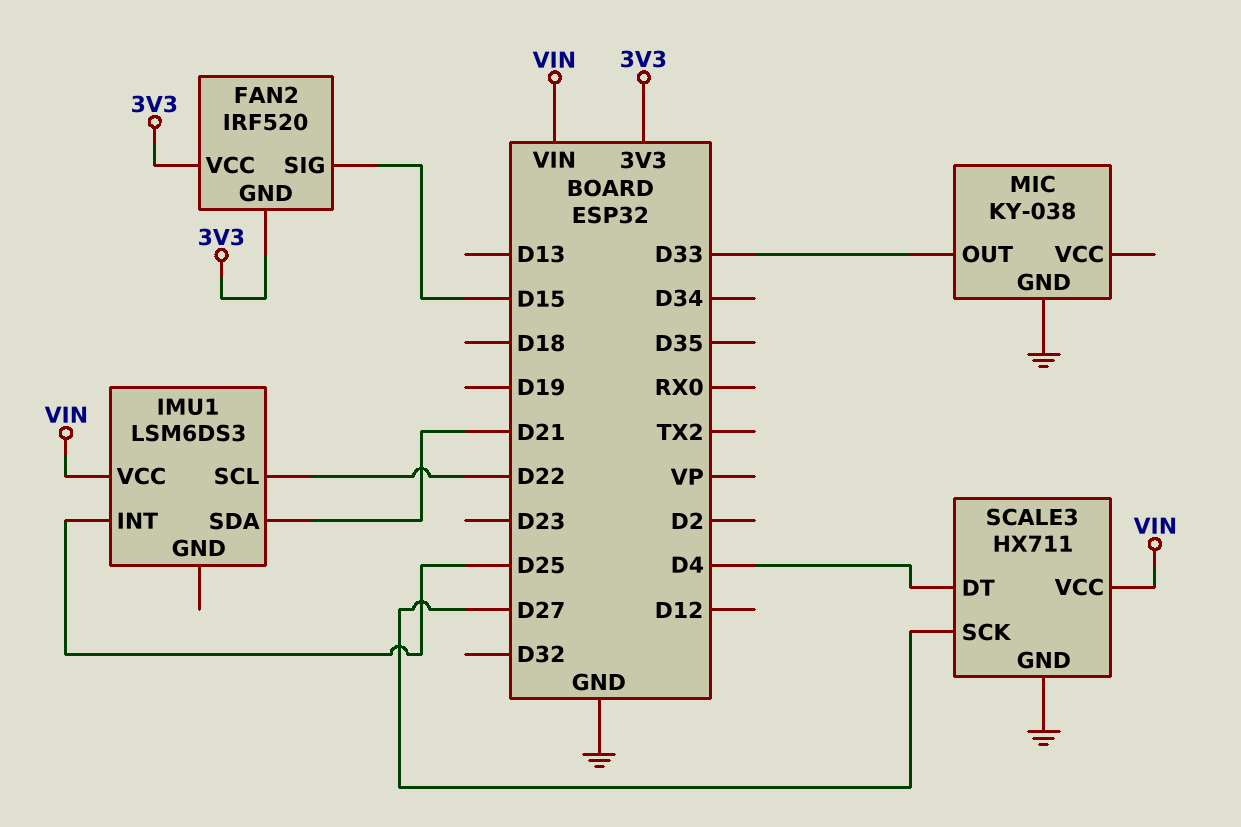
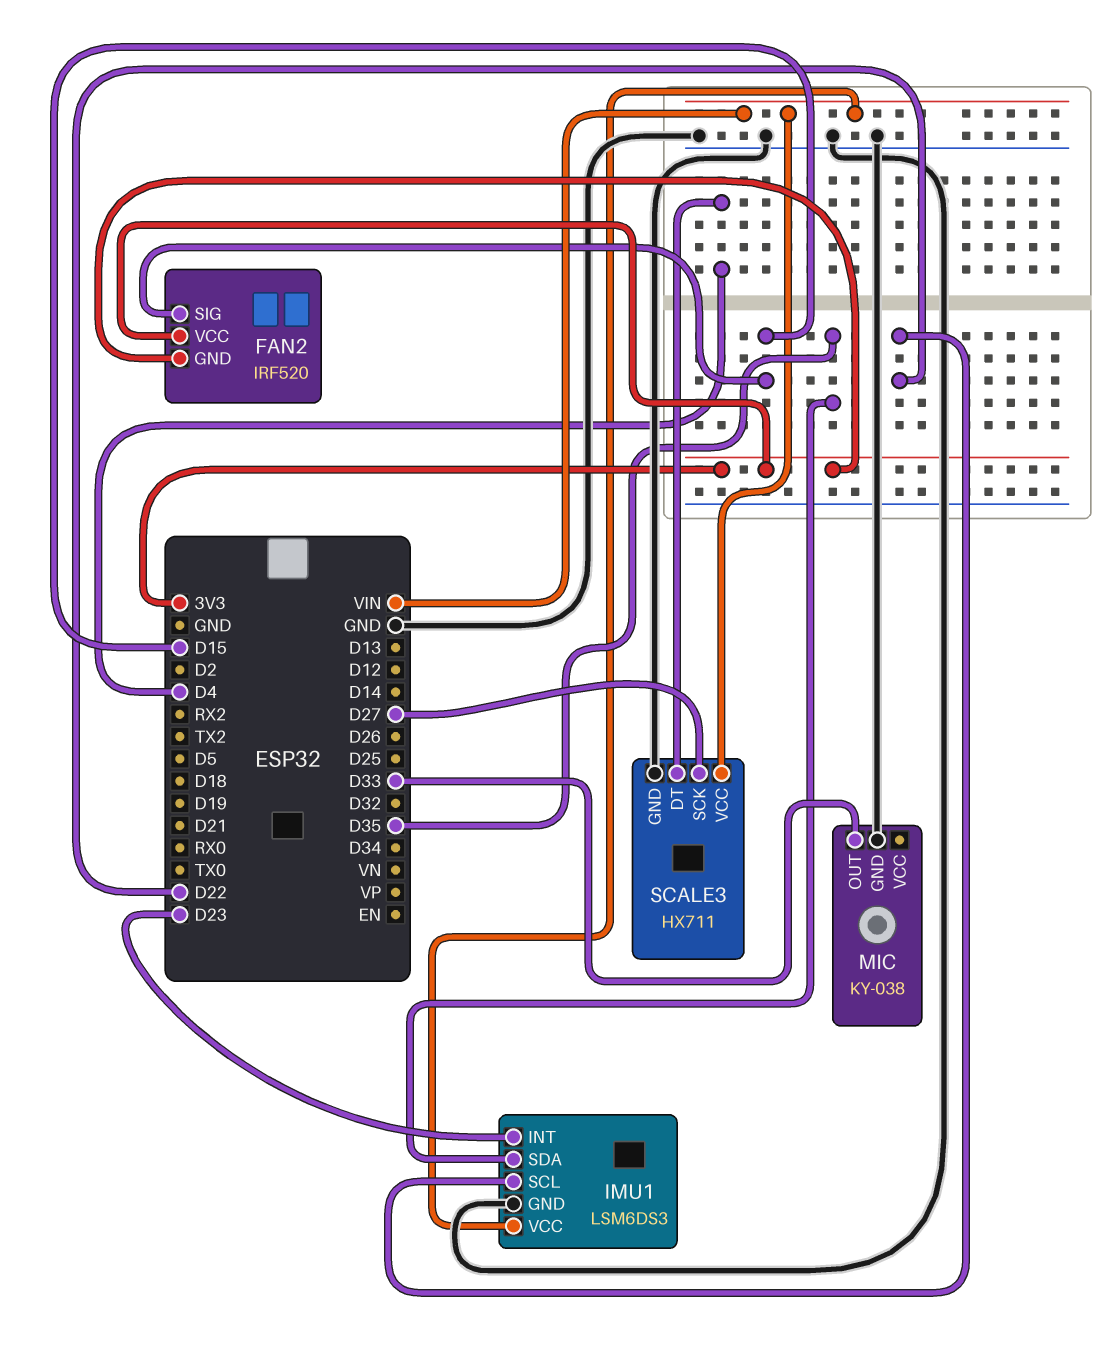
IMU1 pin GND: none -> GND
IMU1 pin INT: D25 -> D23
IMU1 pin SDA: D21 -> D35

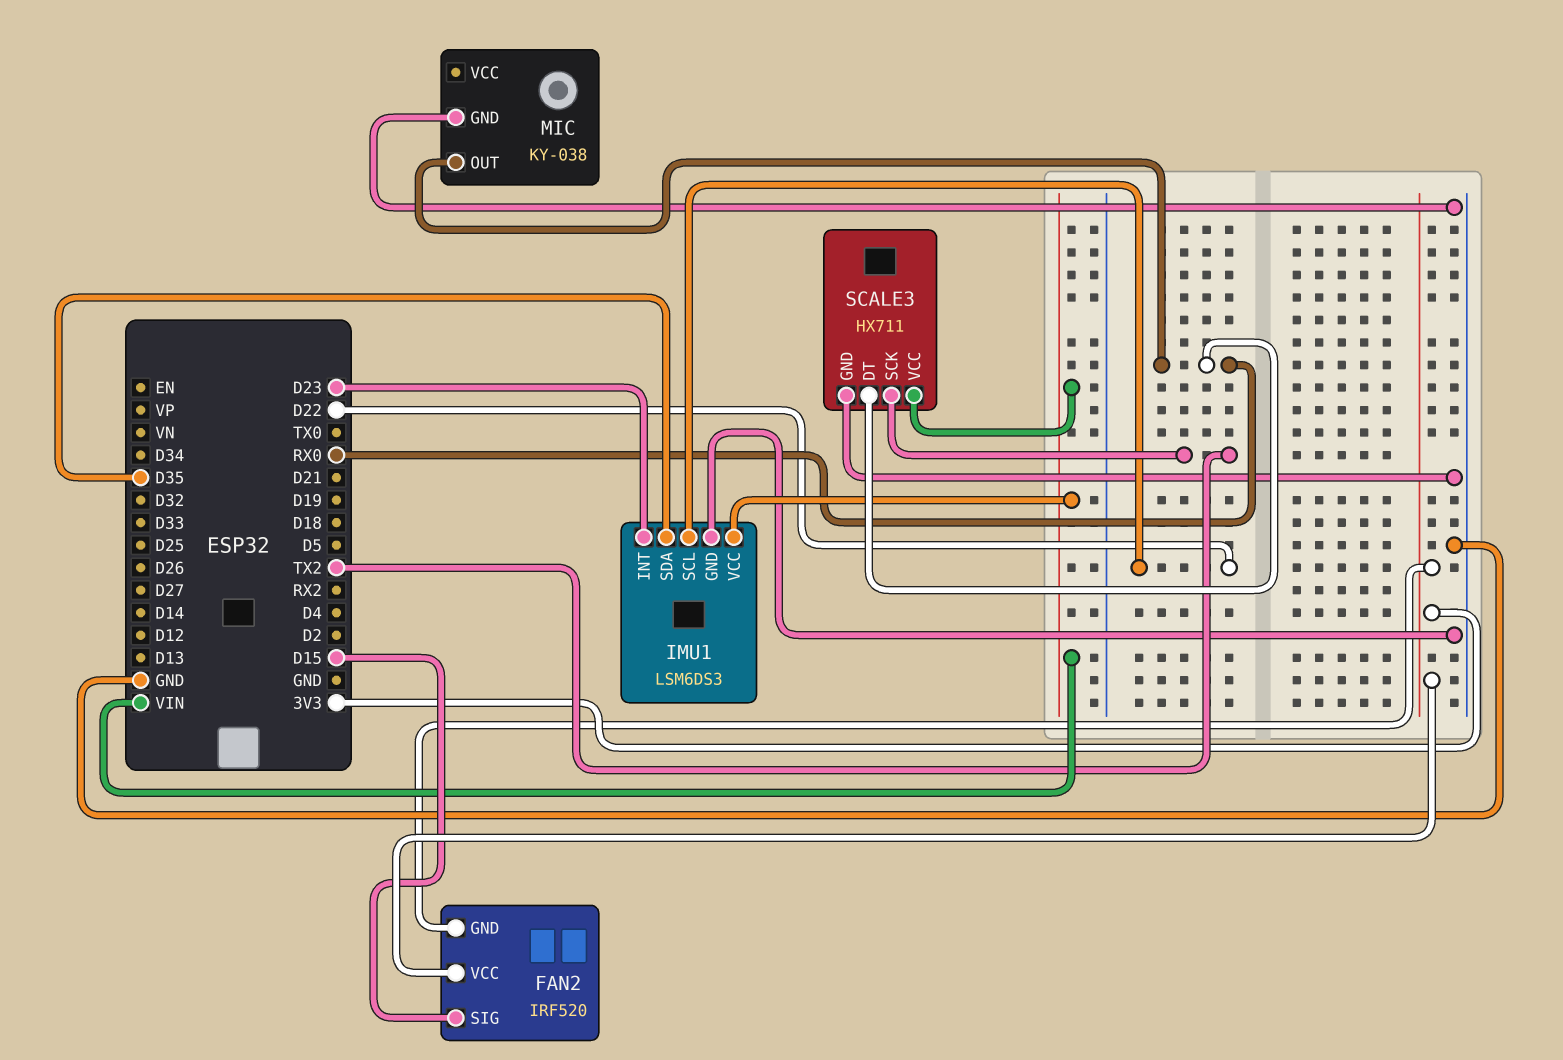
MIC pin OUT: D33 -> RX0
SCALE3 pin DT: D4 -> RX0
SCALE3 pin SCK: D27 -> TX2

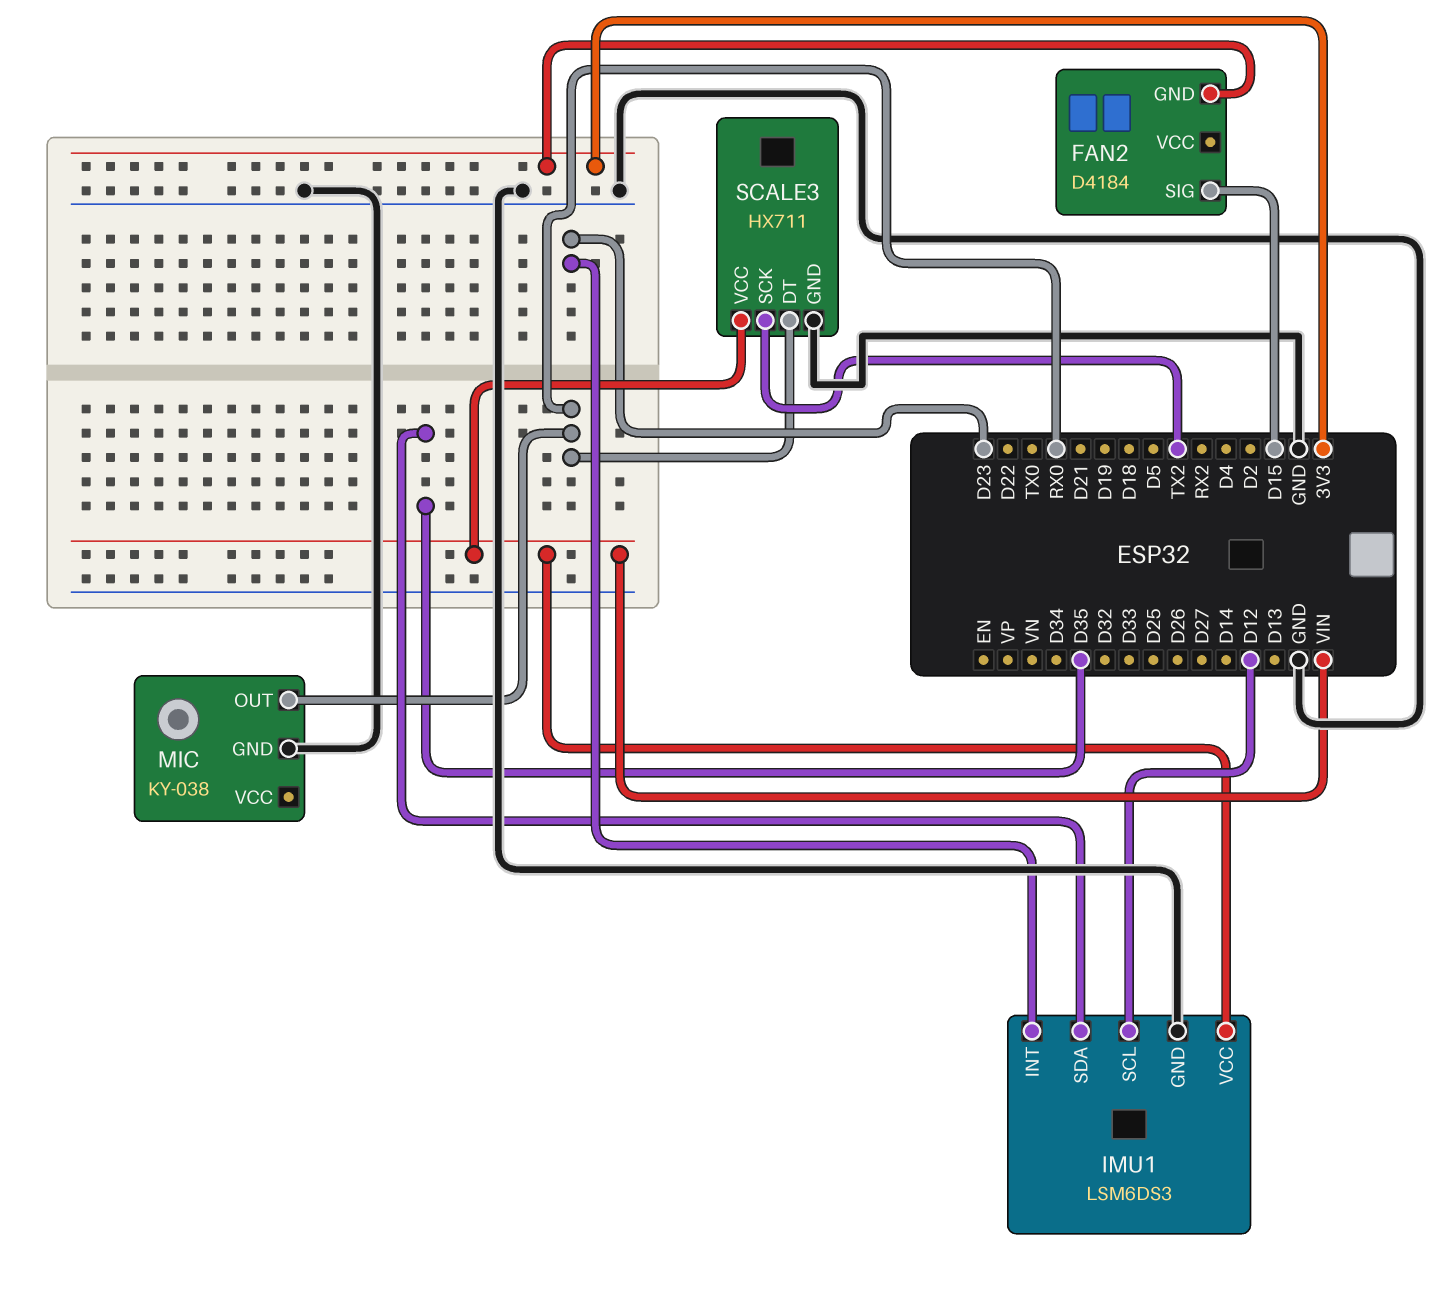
FAN2: IRF520 -> D4184
FAN2 pin VCC: 3V3 -> none
IMU1 pin SCL: D22 -> D12

